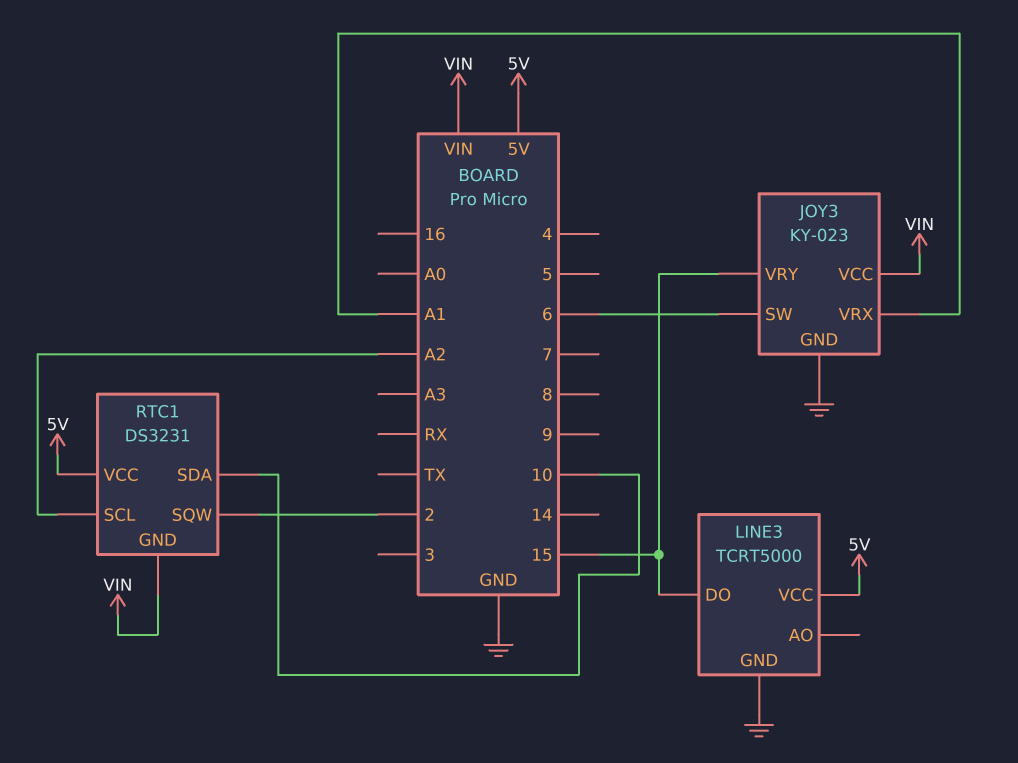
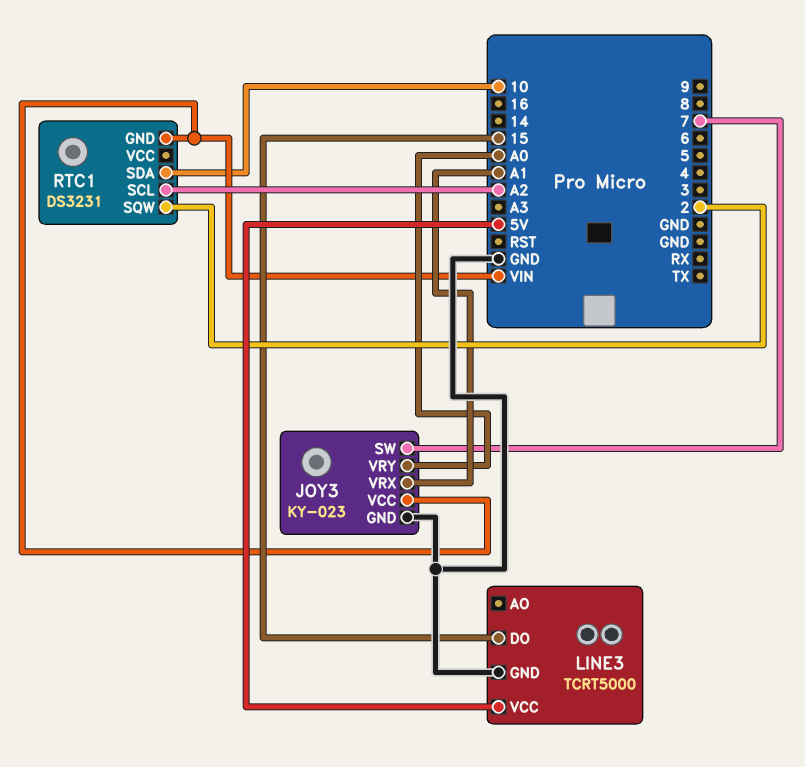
JOY3 pin SW: 6 -> 7
JOY3 pin VRY: 15 -> A0
RTC1 pin VCC: 5V -> none

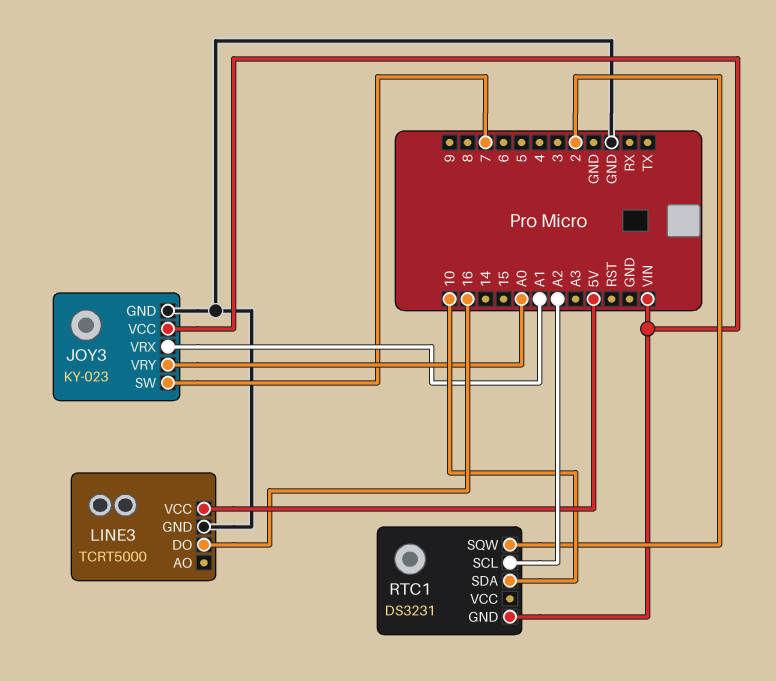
LINE3 pin DO: 15 -> 16

